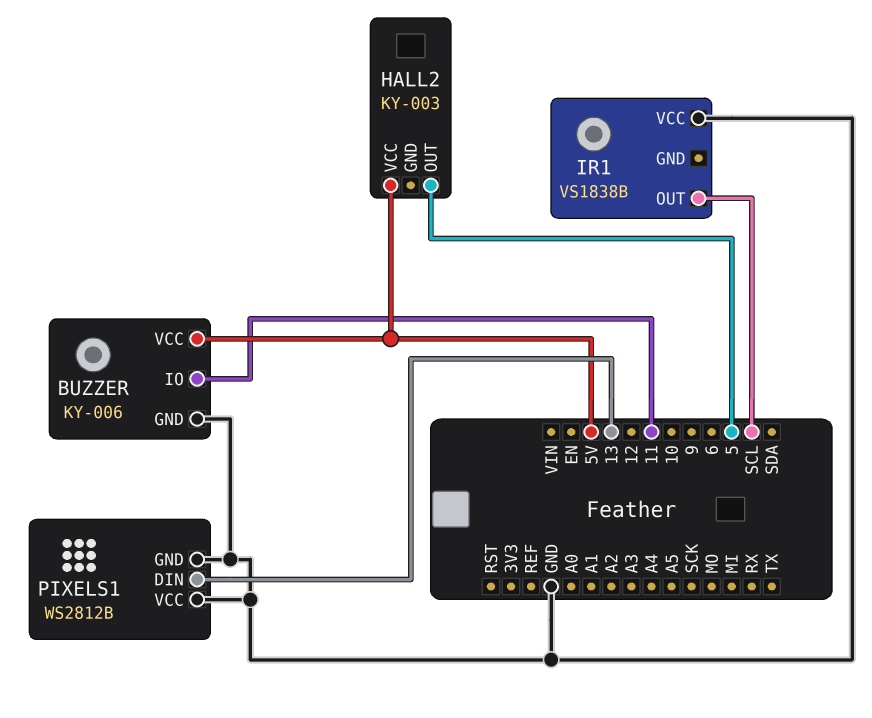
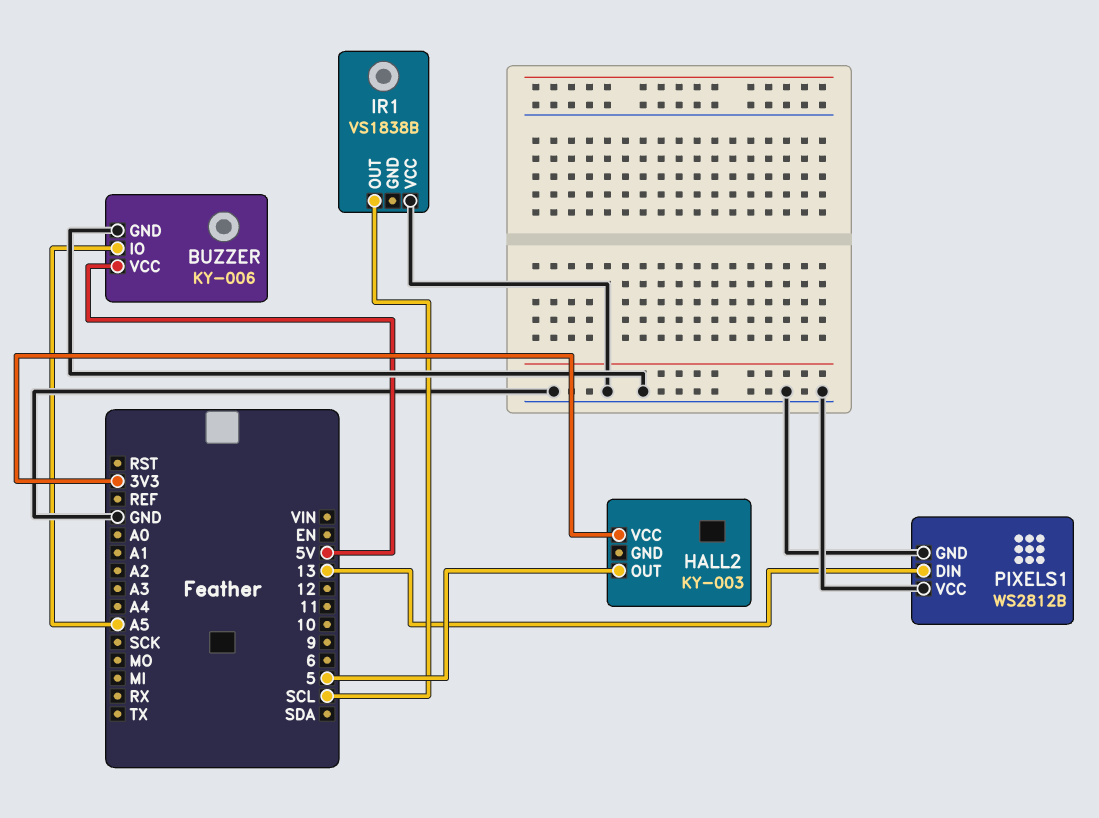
BUZZER pin IO: 11 -> A5
HALL2 pin VCC: 5V -> 3V3

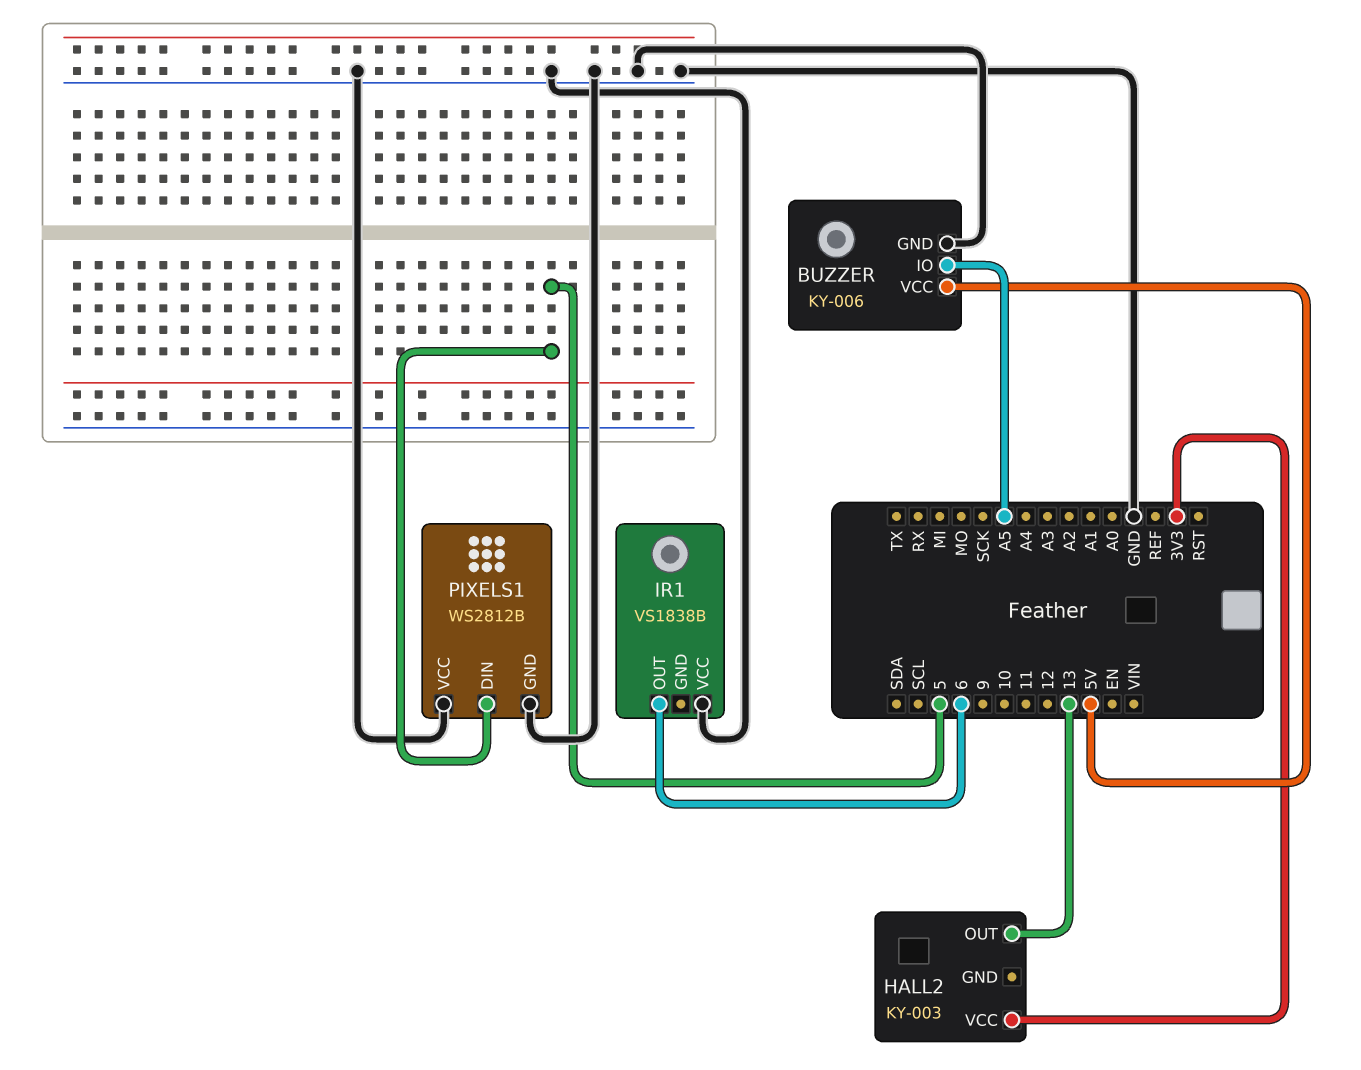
HALL2 pin OUT: 5 -> 13
IR1 pin OUT: SCL -> 6
PIXELS1 pin DIN: 13 -> 5

